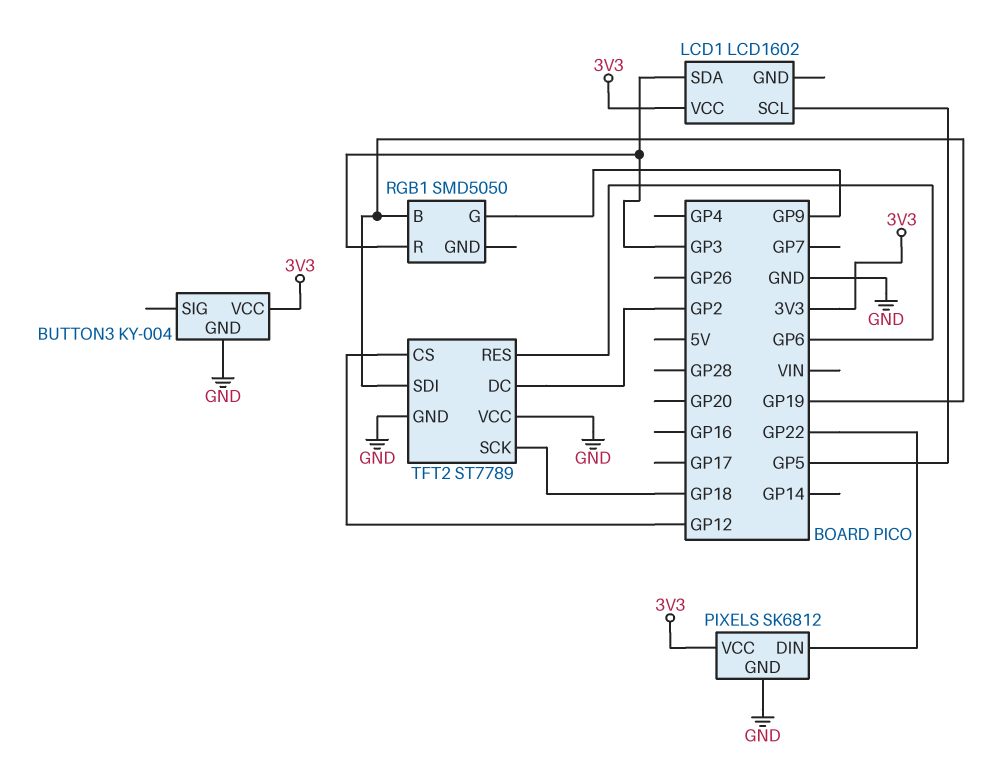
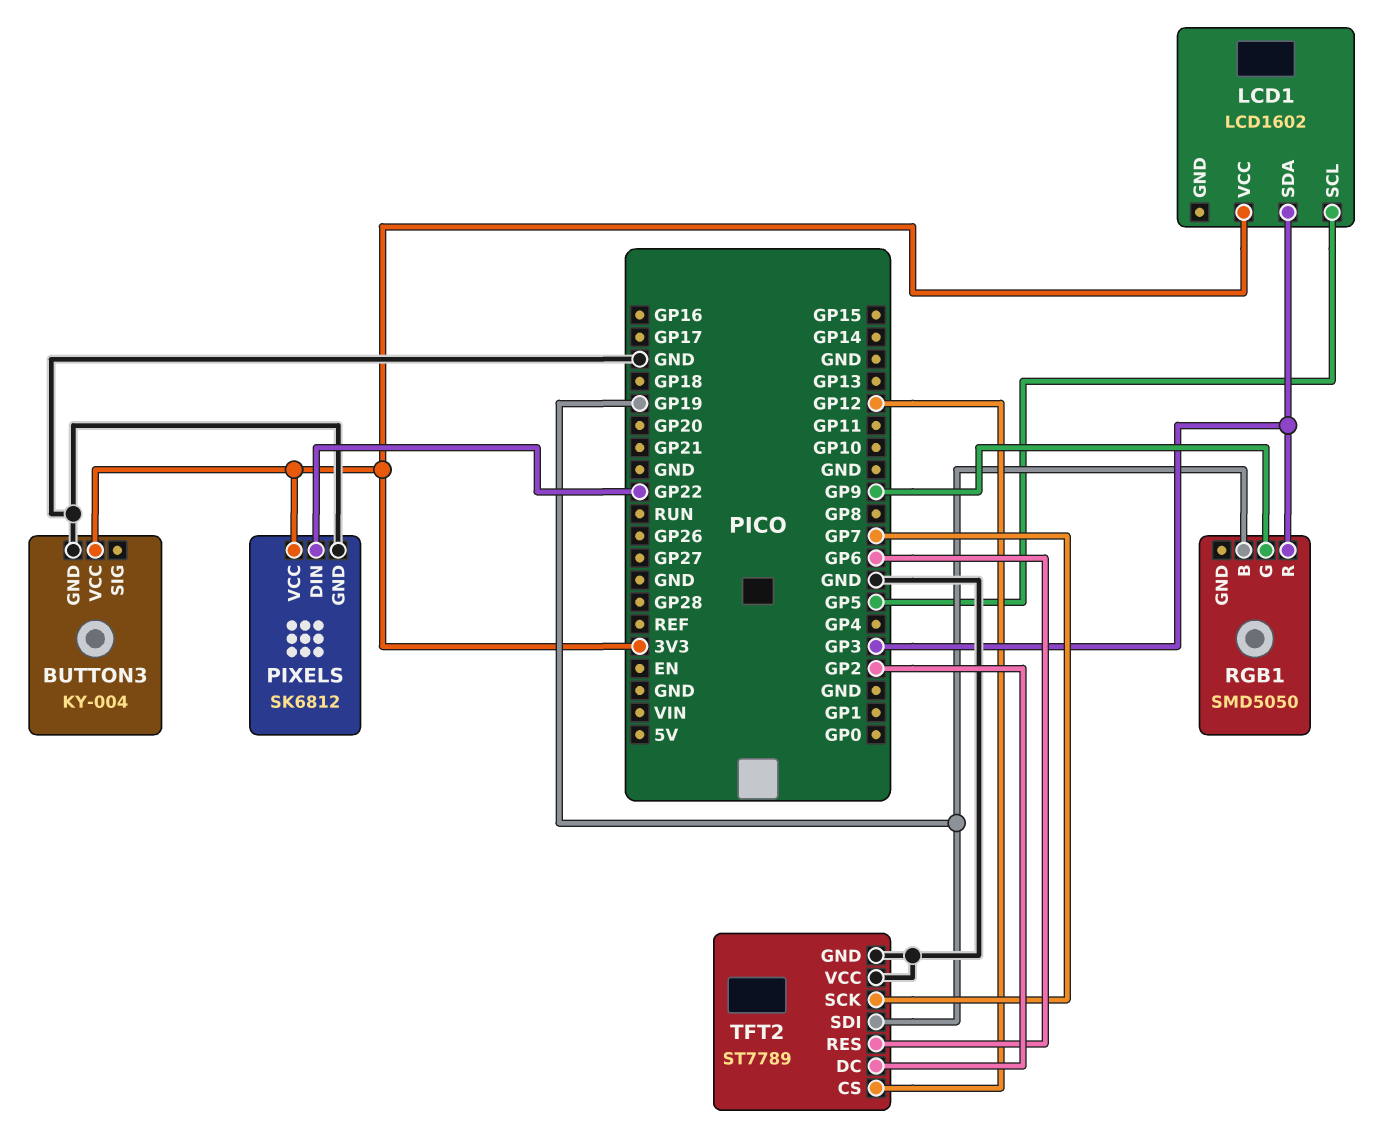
TFT2 pin SCK: GP18 -> GP7

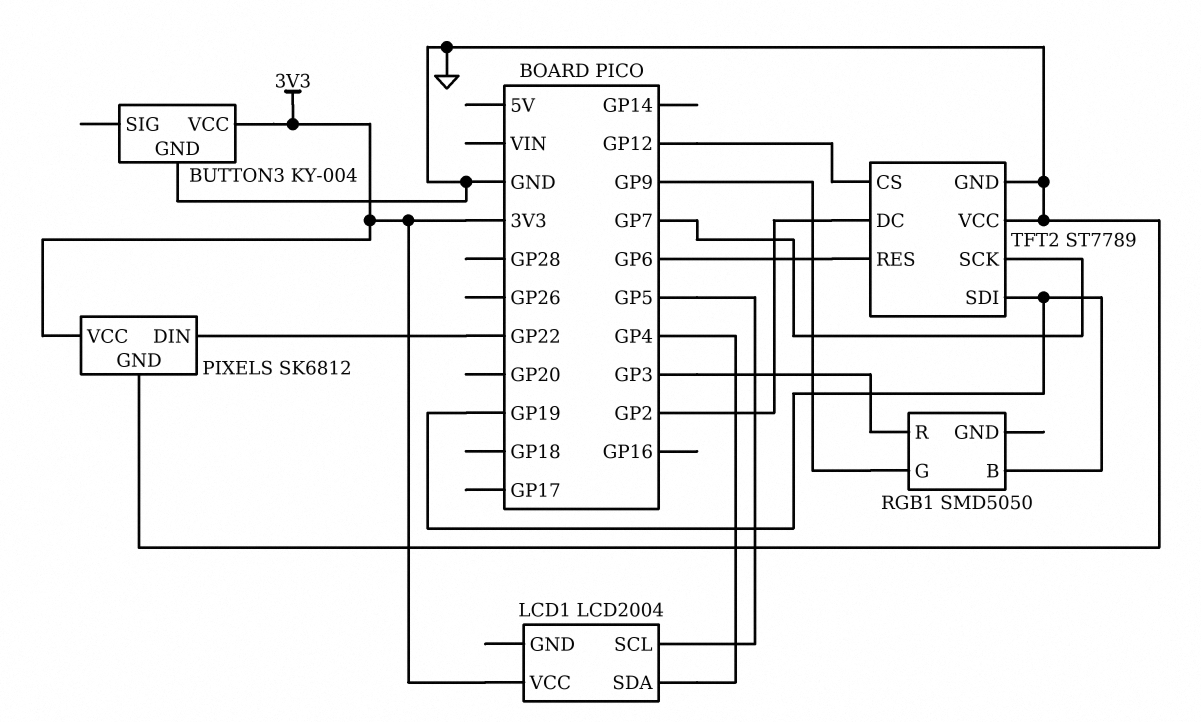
LCD1: LCD1602 -> LCD2004
LCD1 pin SDA: GP3 -> GP4

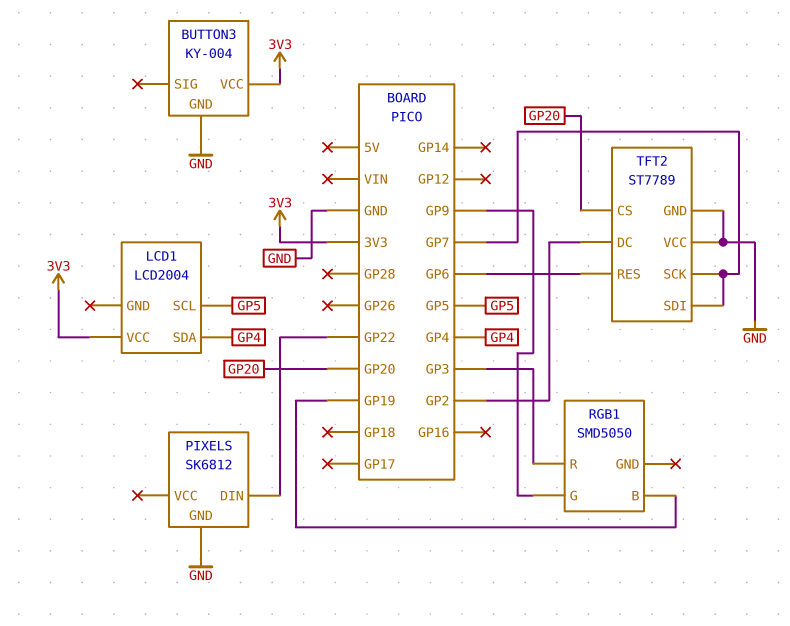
PIXELS pin VCC: 3V3 -> none
TFT2 pin CS: GP12 -> GP20
TFT2 pin SDI: GP19 -> GP7

